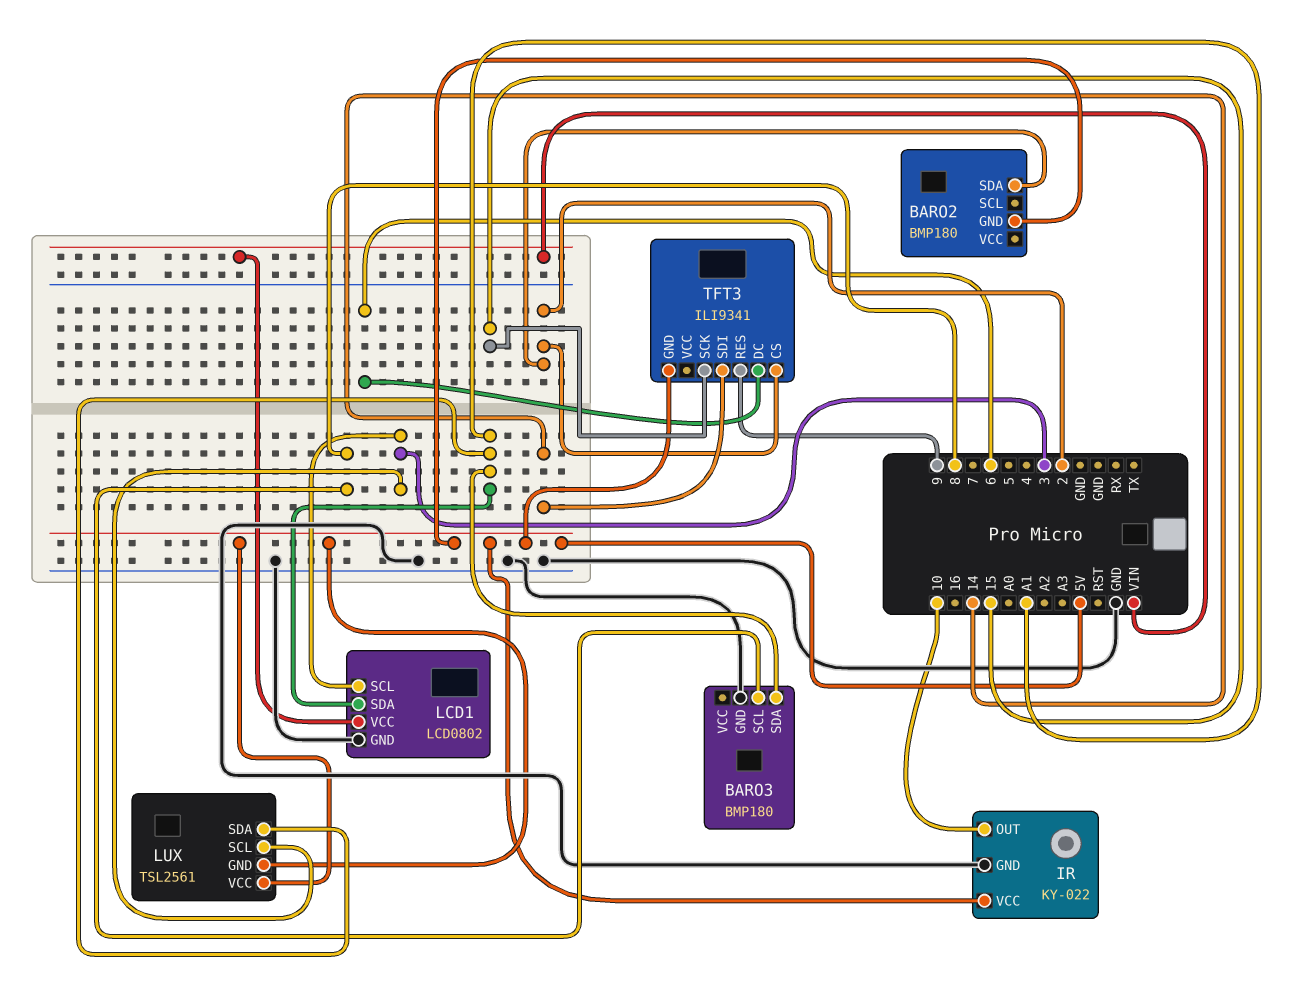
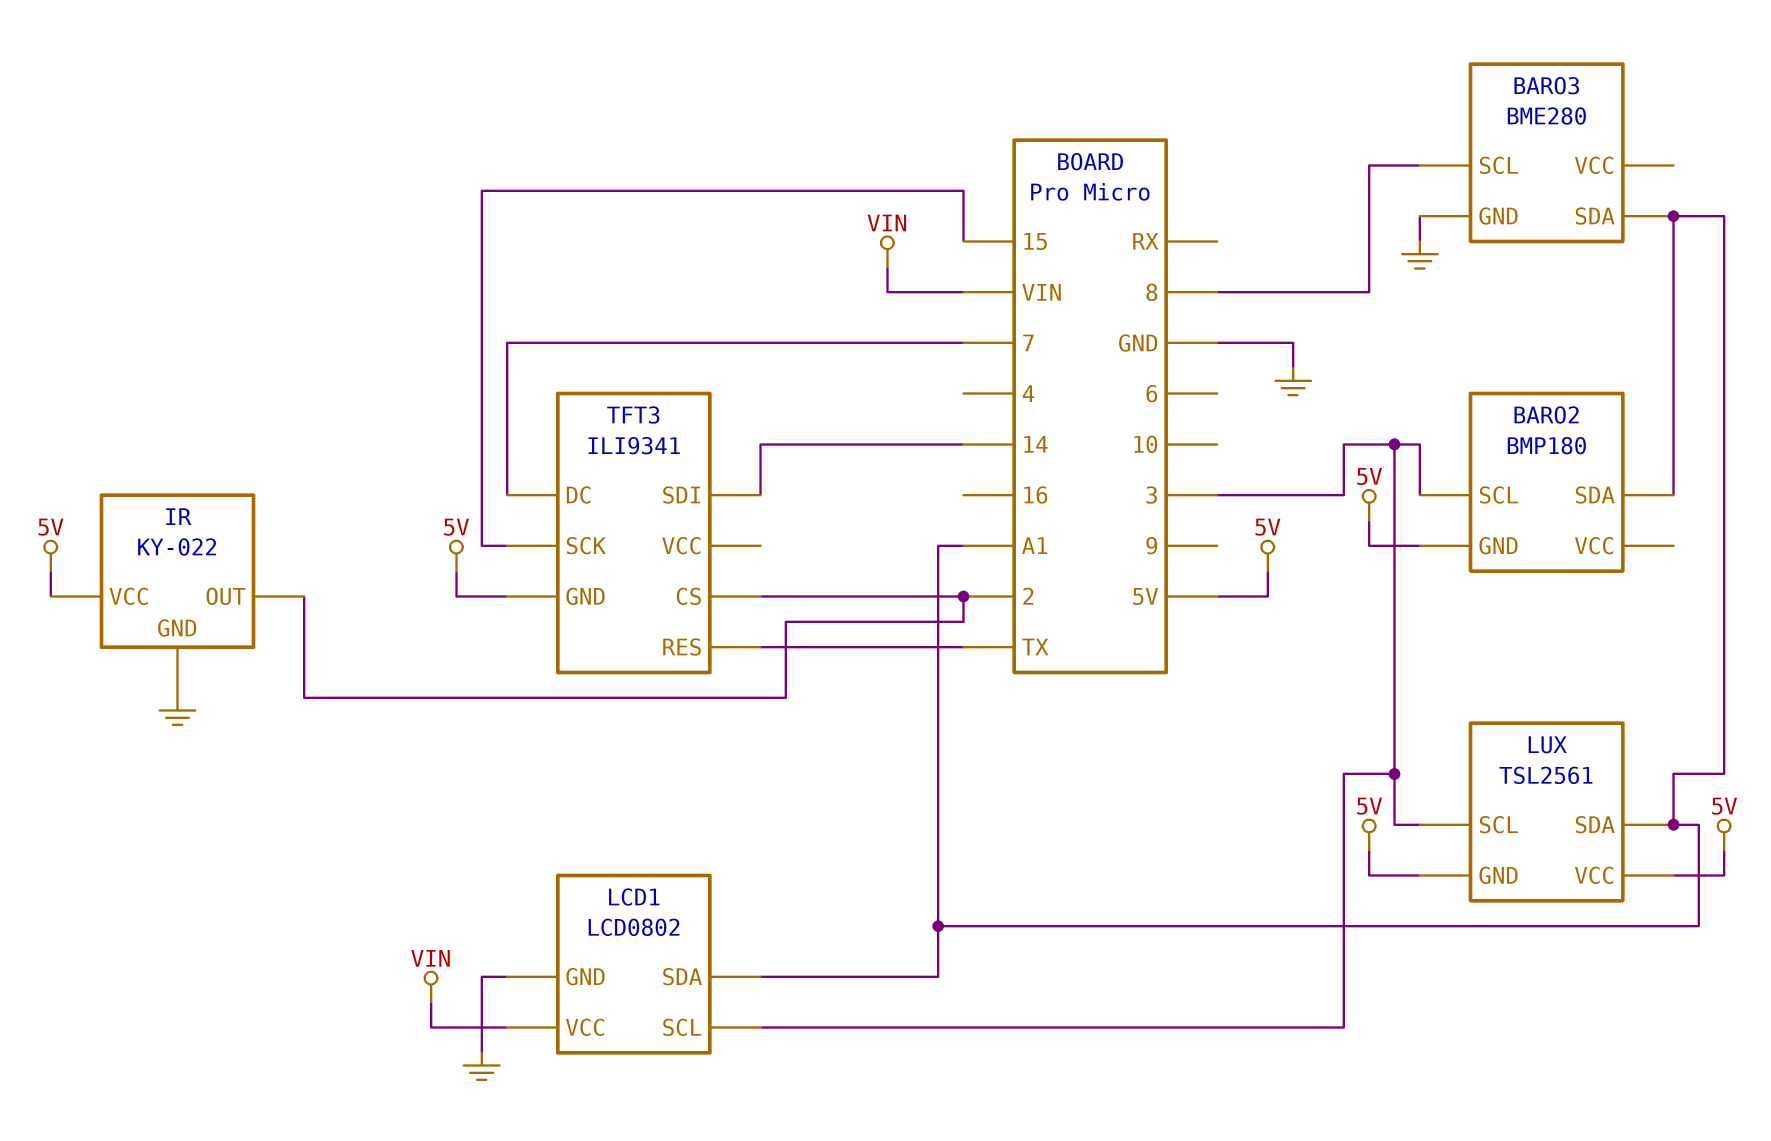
BARO2 pin SCL: none -> 3
BARO2 pin SDA: 2 -> A1
BARO3: BMP180 -> BME280
IR pin OUT: 10 -> 2
TFT3 pin DC: 6 -> 7
TFT3 pin RES: 9 -> TX

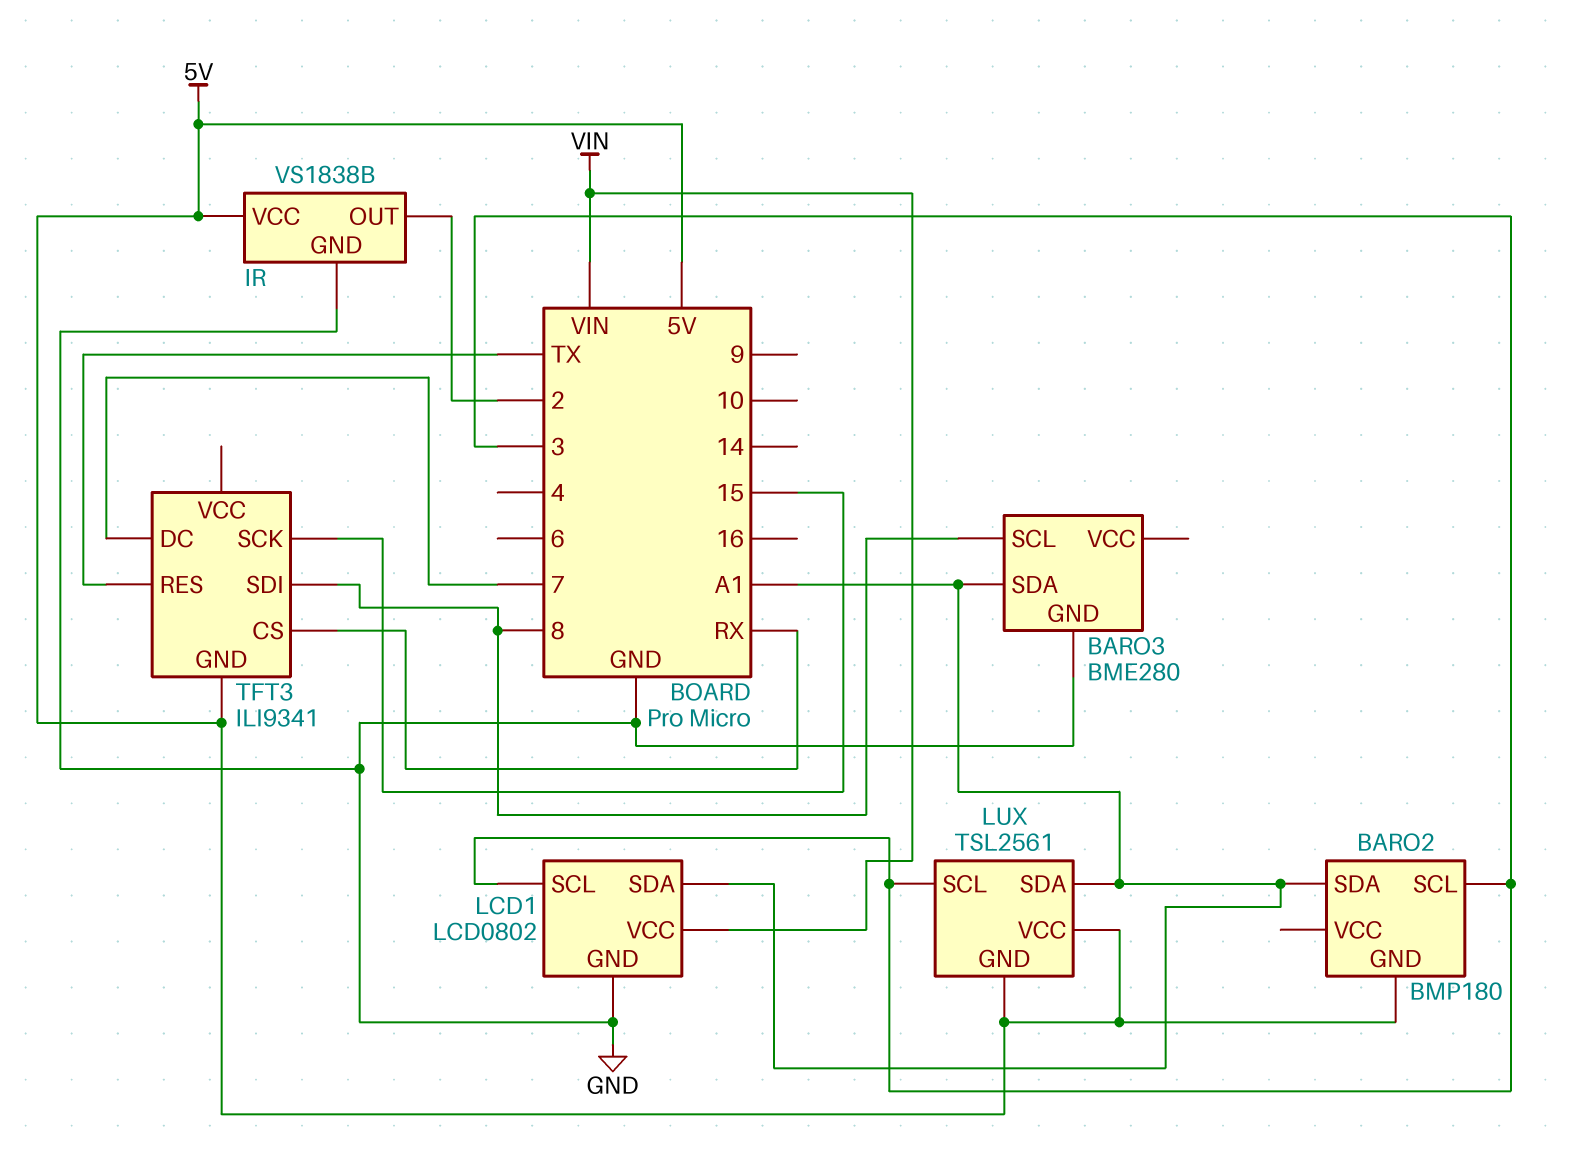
IR: KY-022 -> VS1838B
TFT3 pin CS: 2 -> RX
TFT3 pin SDI: 14 -> 8

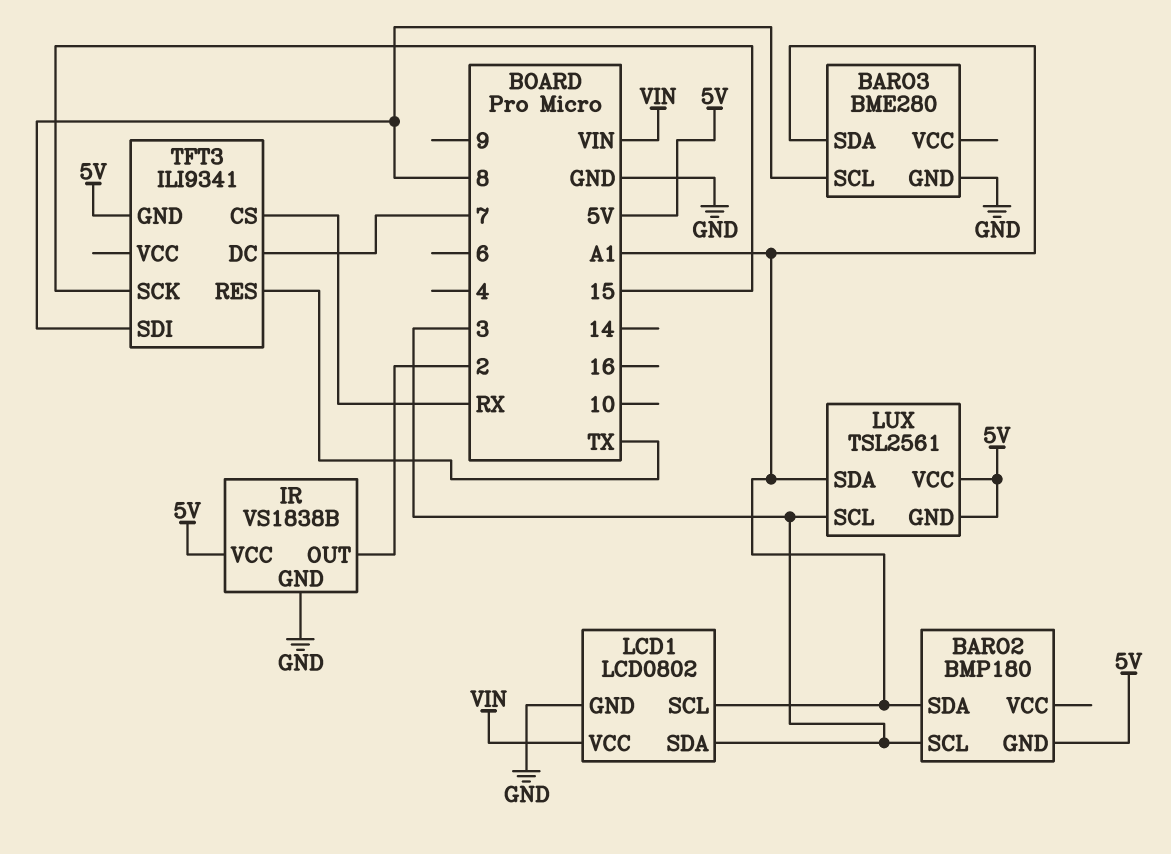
LCD1 pin SCL: 3 -> A1
LCD1 pin SDA: A1 -> 3

